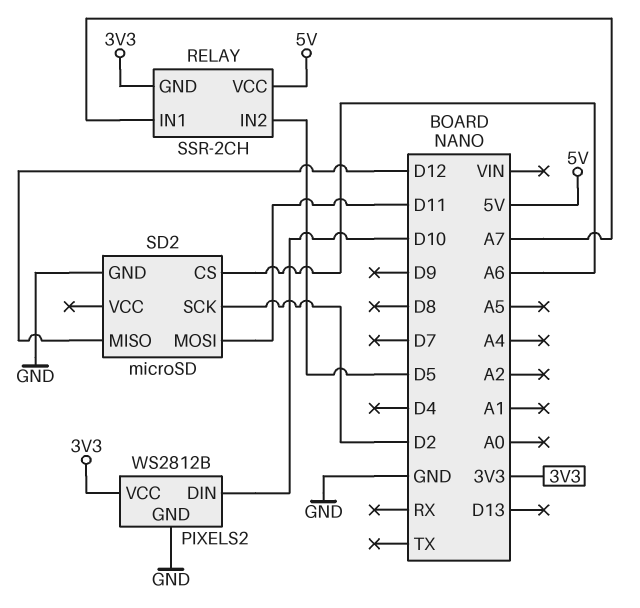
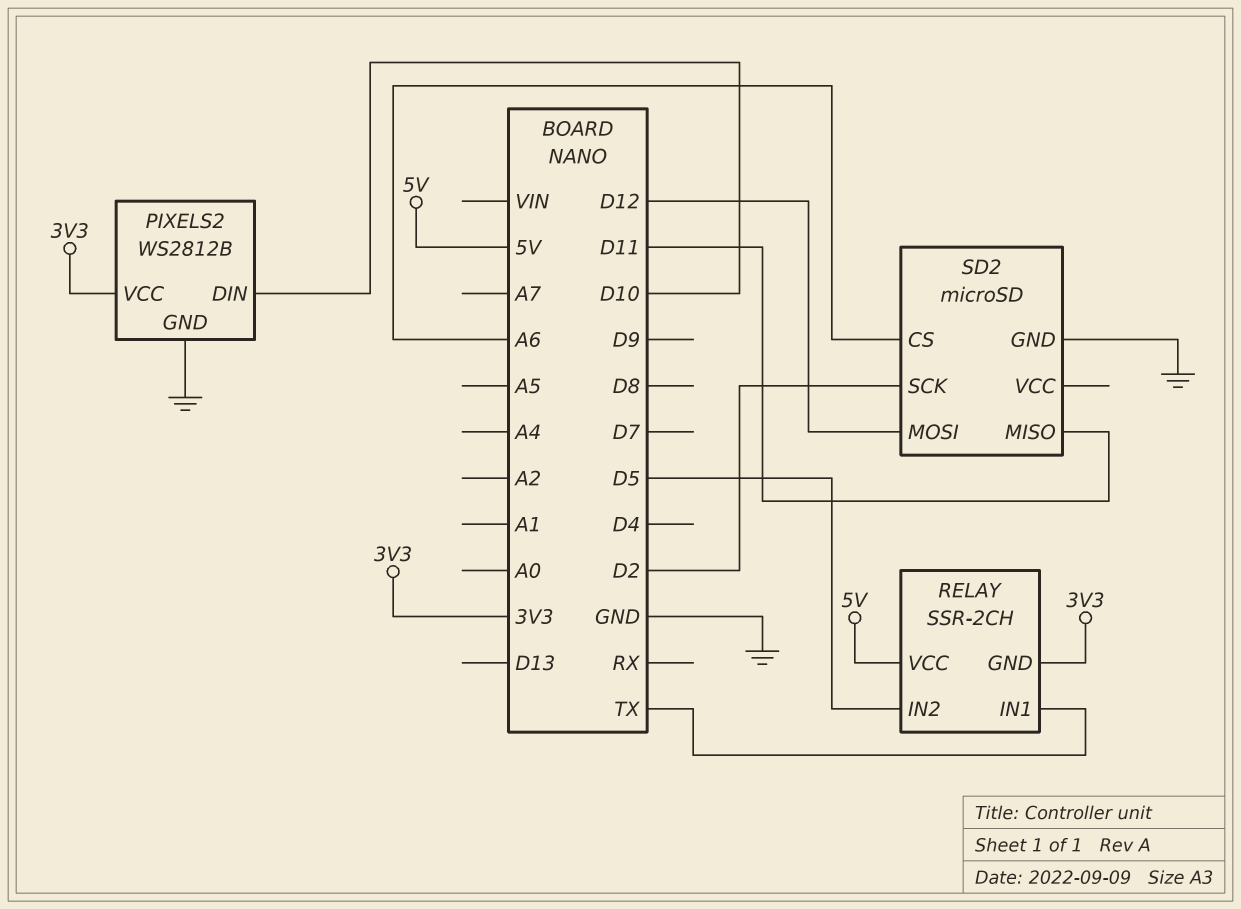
RELAY pin IN1: A7 -> TX
SD2 pin MISO: D12 -> D11
SD2 pin MOSI: D11 -> D12

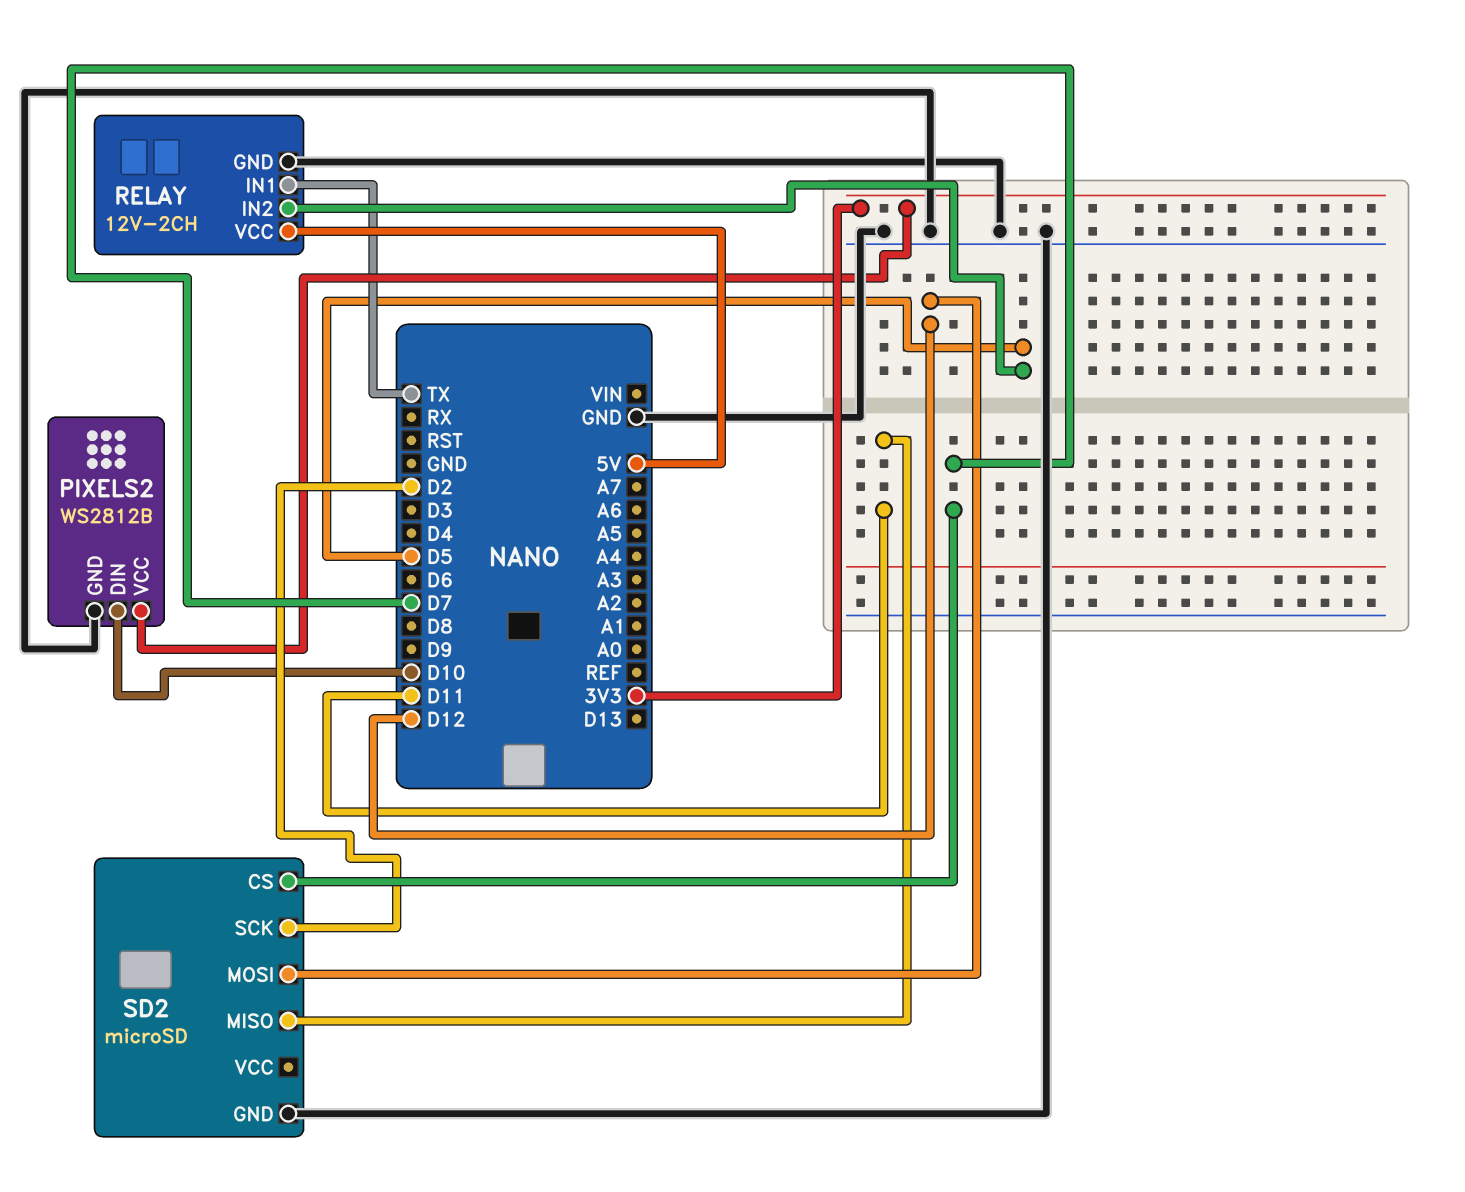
RELAY: SSR-2CH -> 12V-2CH
RELAY pin GND: 3V3 -> GND
SD2 pin CS: A6 -> D7

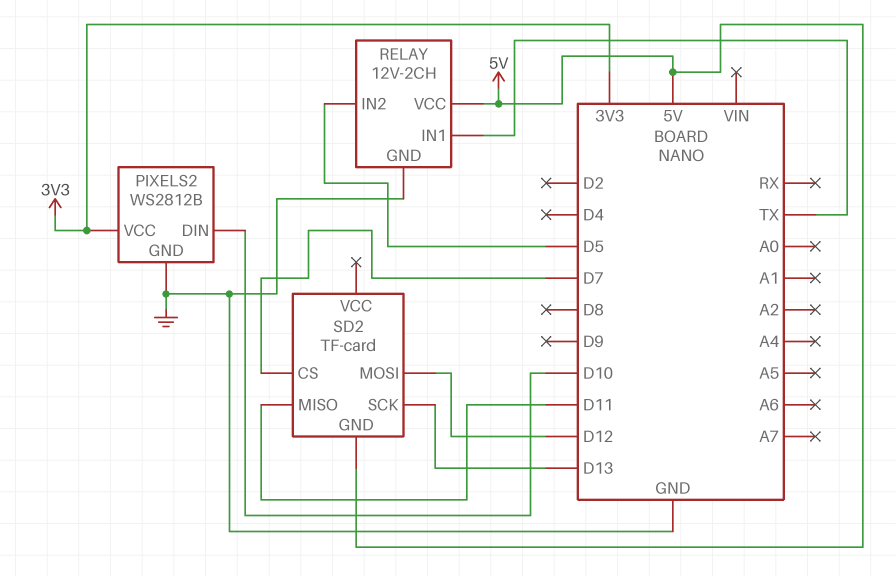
SD2: microSD -> TF-card
SD2 pin GND: GND -> 5V
SD2 pin SCK: D2 -> D13

